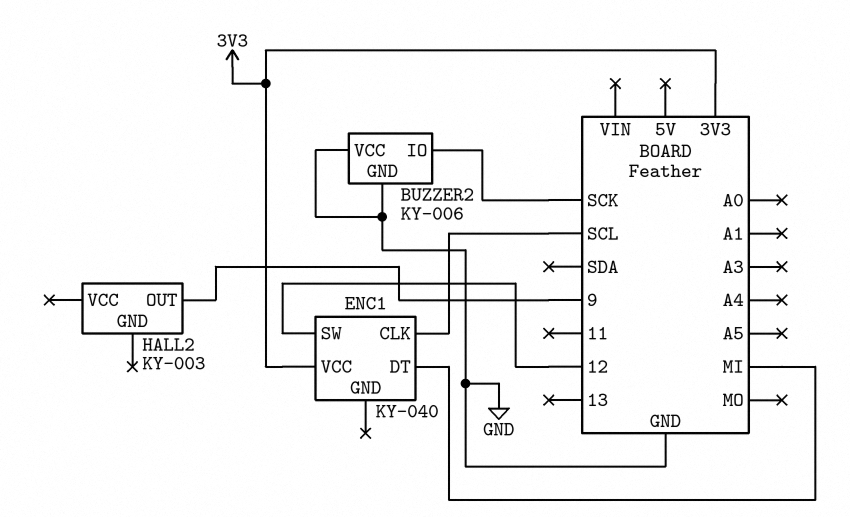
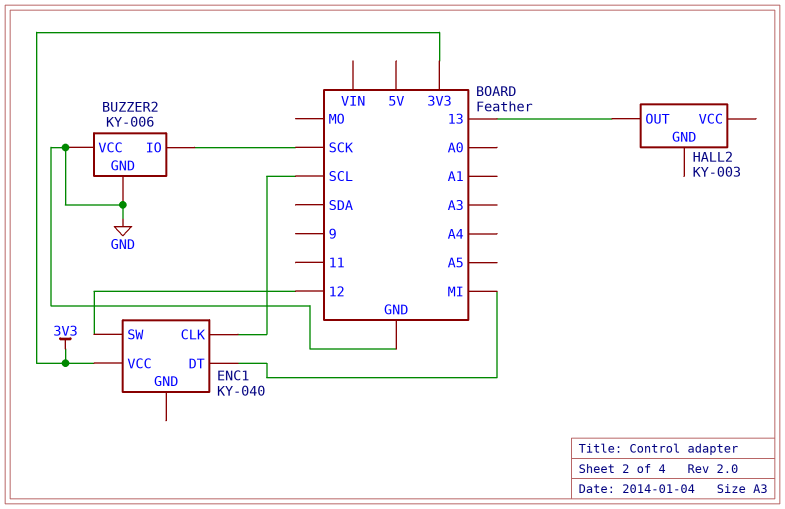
HALL2 pin OUT: 9 -> 13

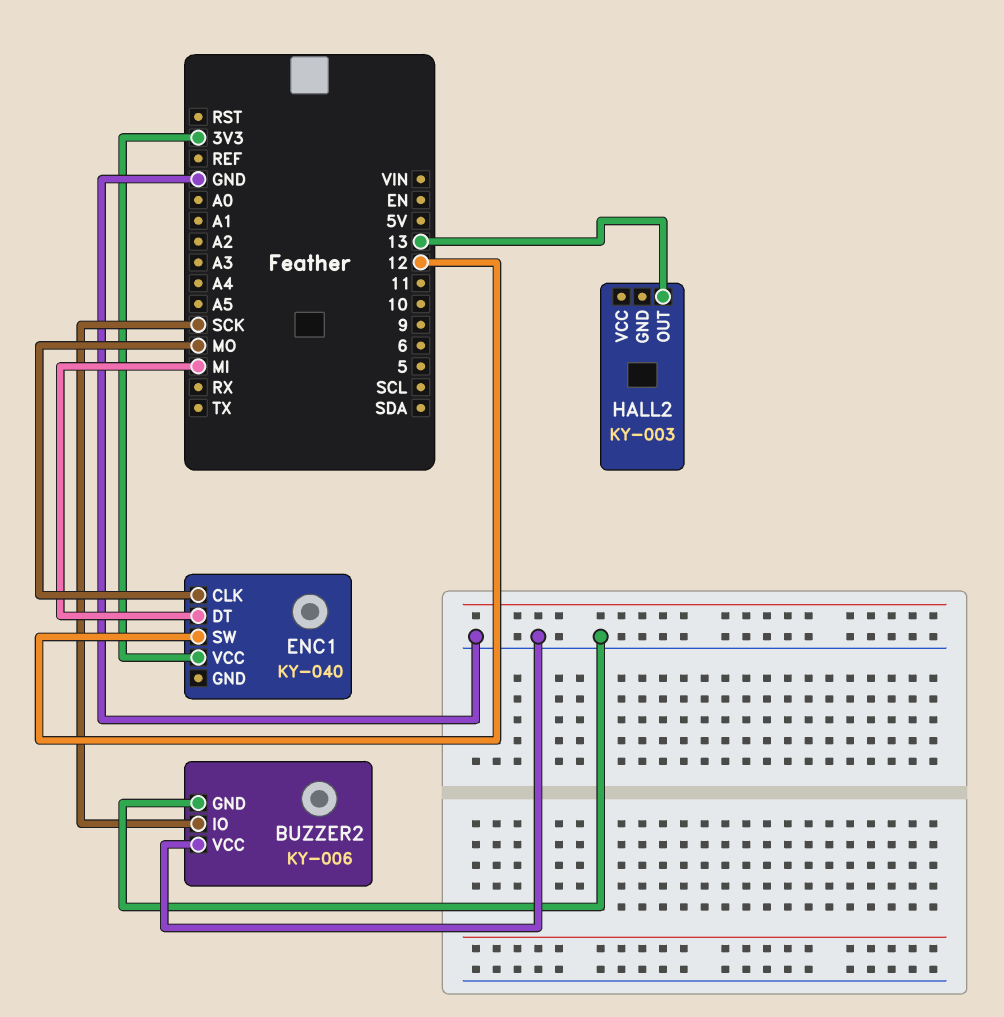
ENC1 pin CLK: SCL -> MO

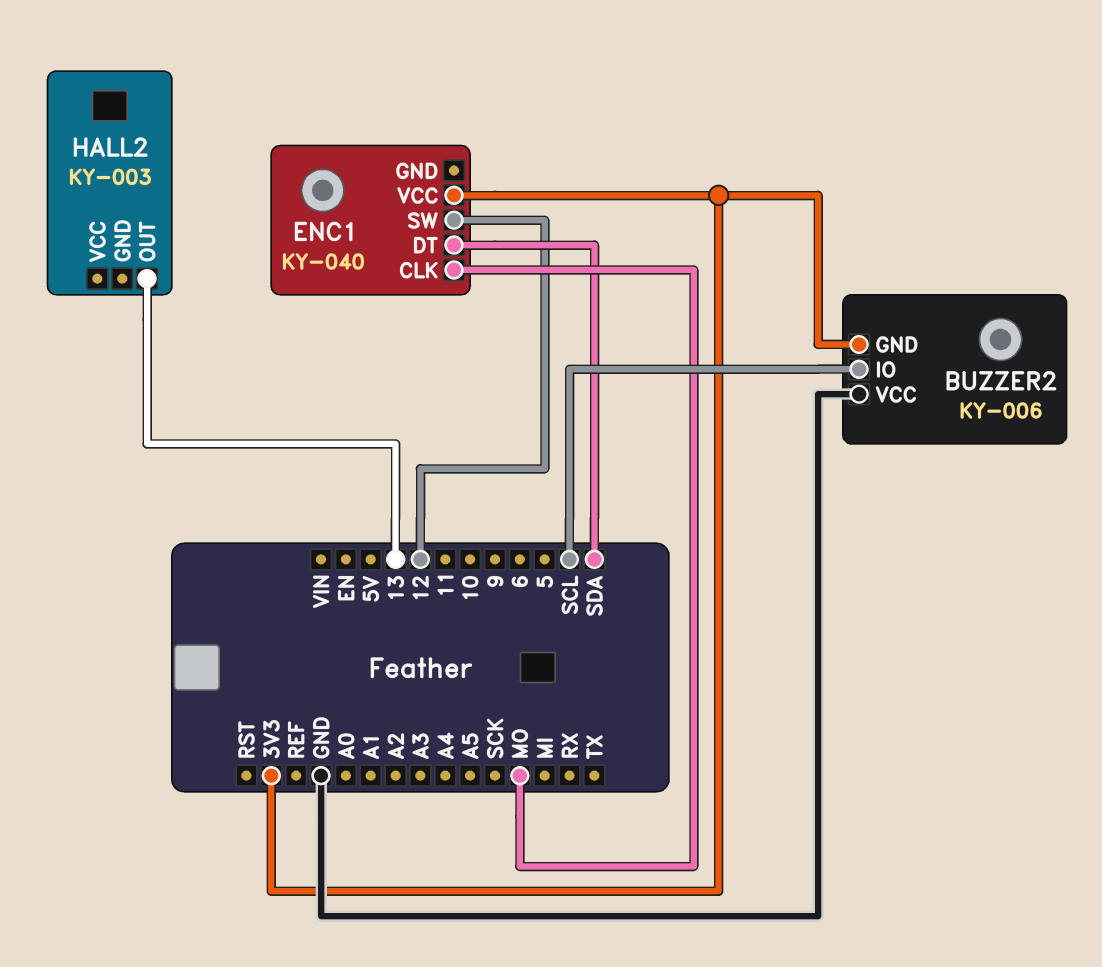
BUZZER2 pin GND: GND -> 3V3
BUZZER2 pin IO: SCK -> SCL
ENC1 pin DT: MI -> SDA

